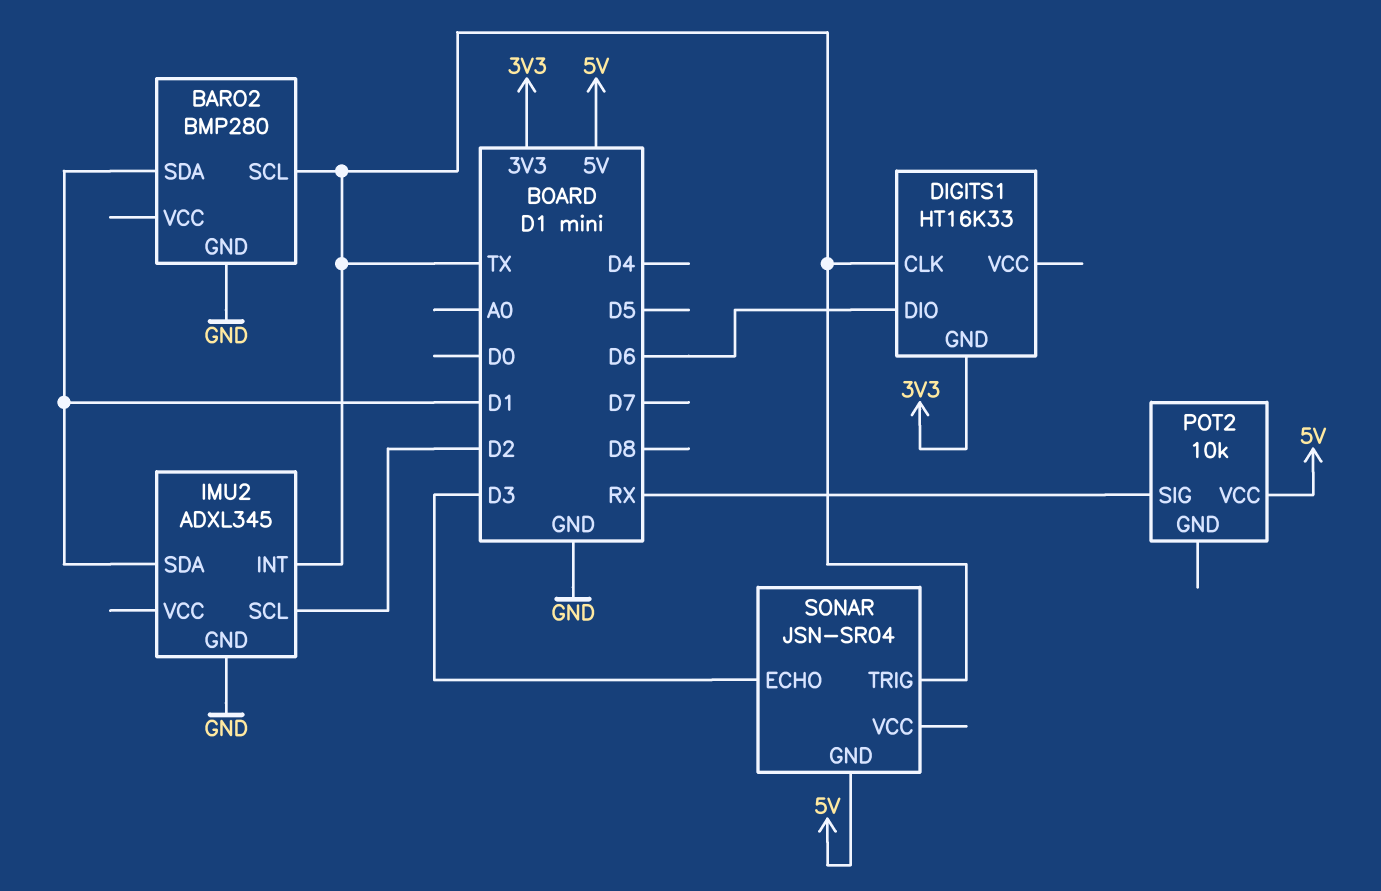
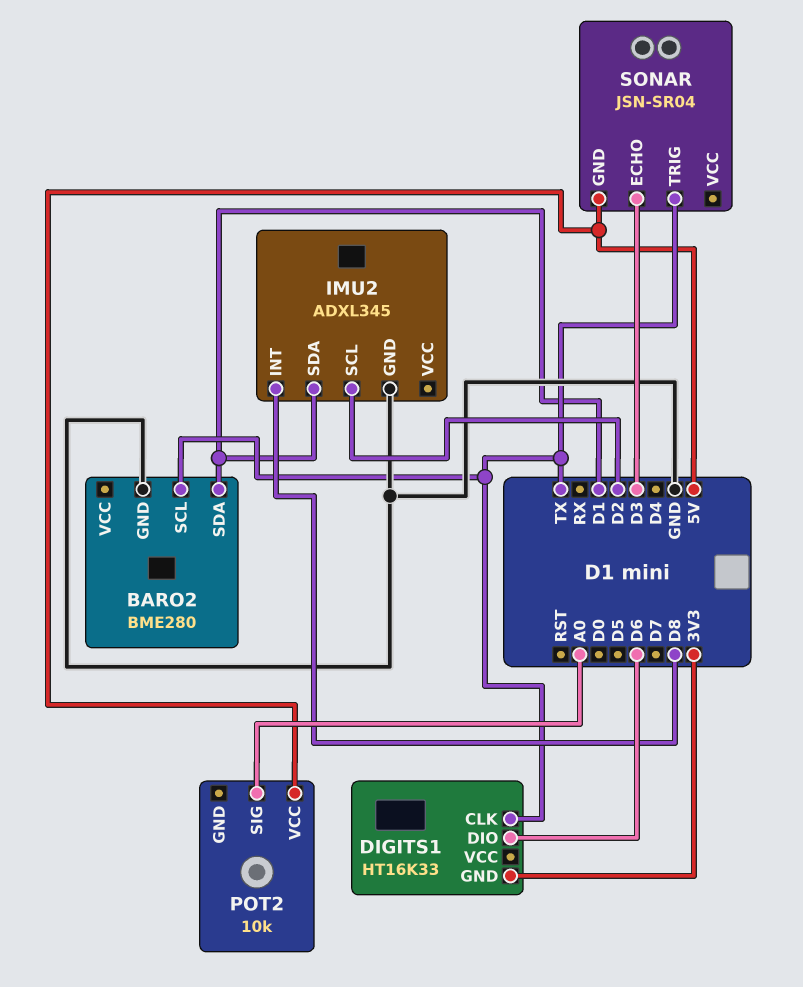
BARO2: BMP280 -> BME280
IMU2 pin INT: TX -> D8
POT2 pin SIG: RX -> A0

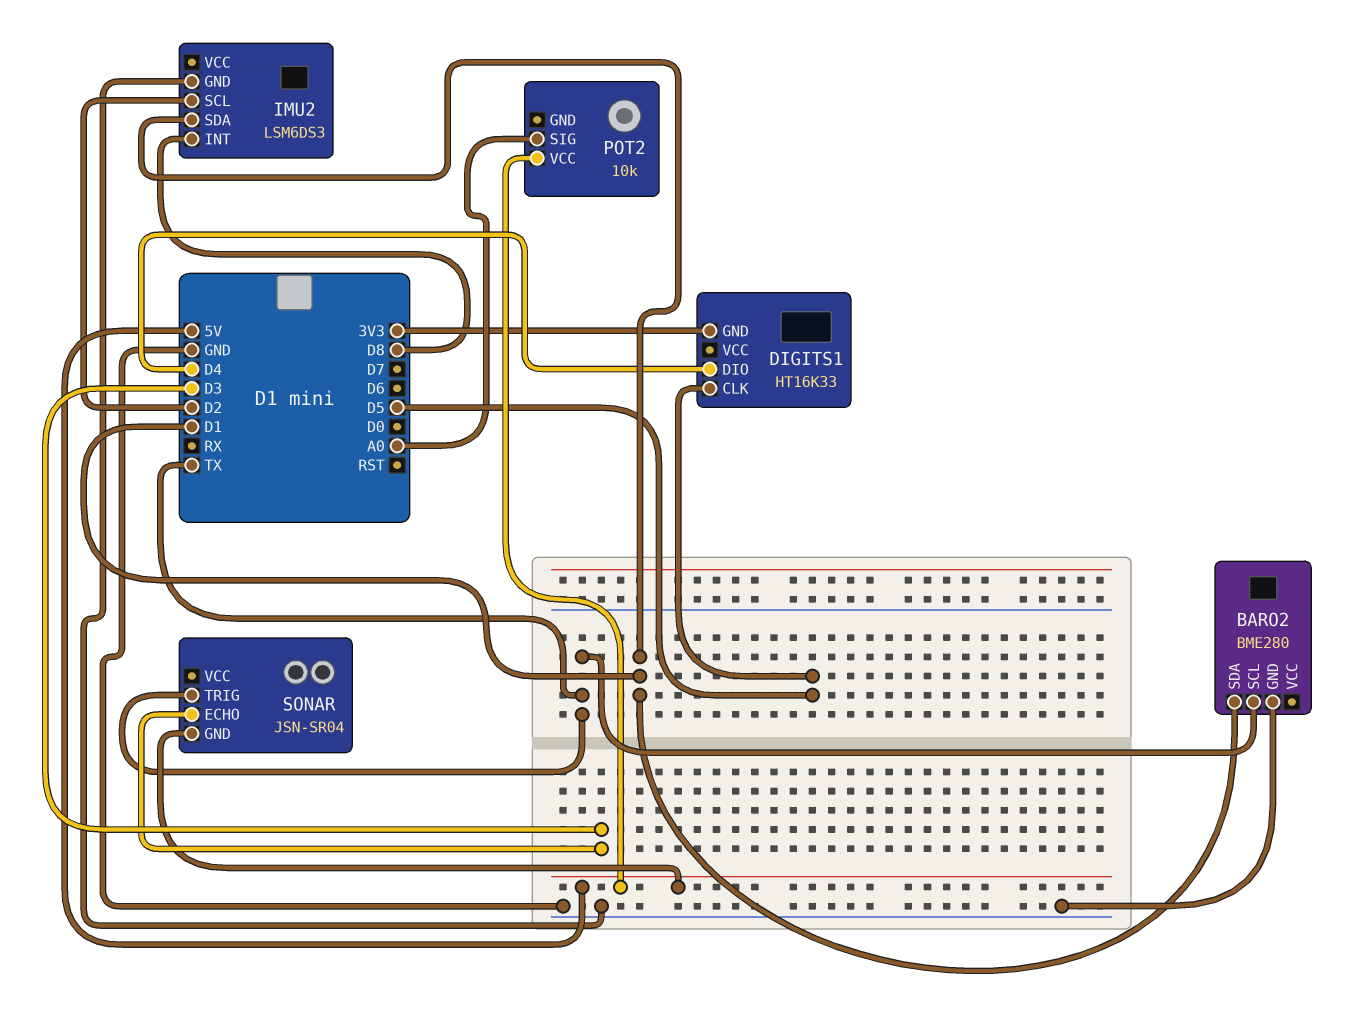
DIGITS1 pin CLK: TX -> D5
DIGITS1 pin DIO: D6 -> D4
IMU2: ADXL345 -> LSM6DS3

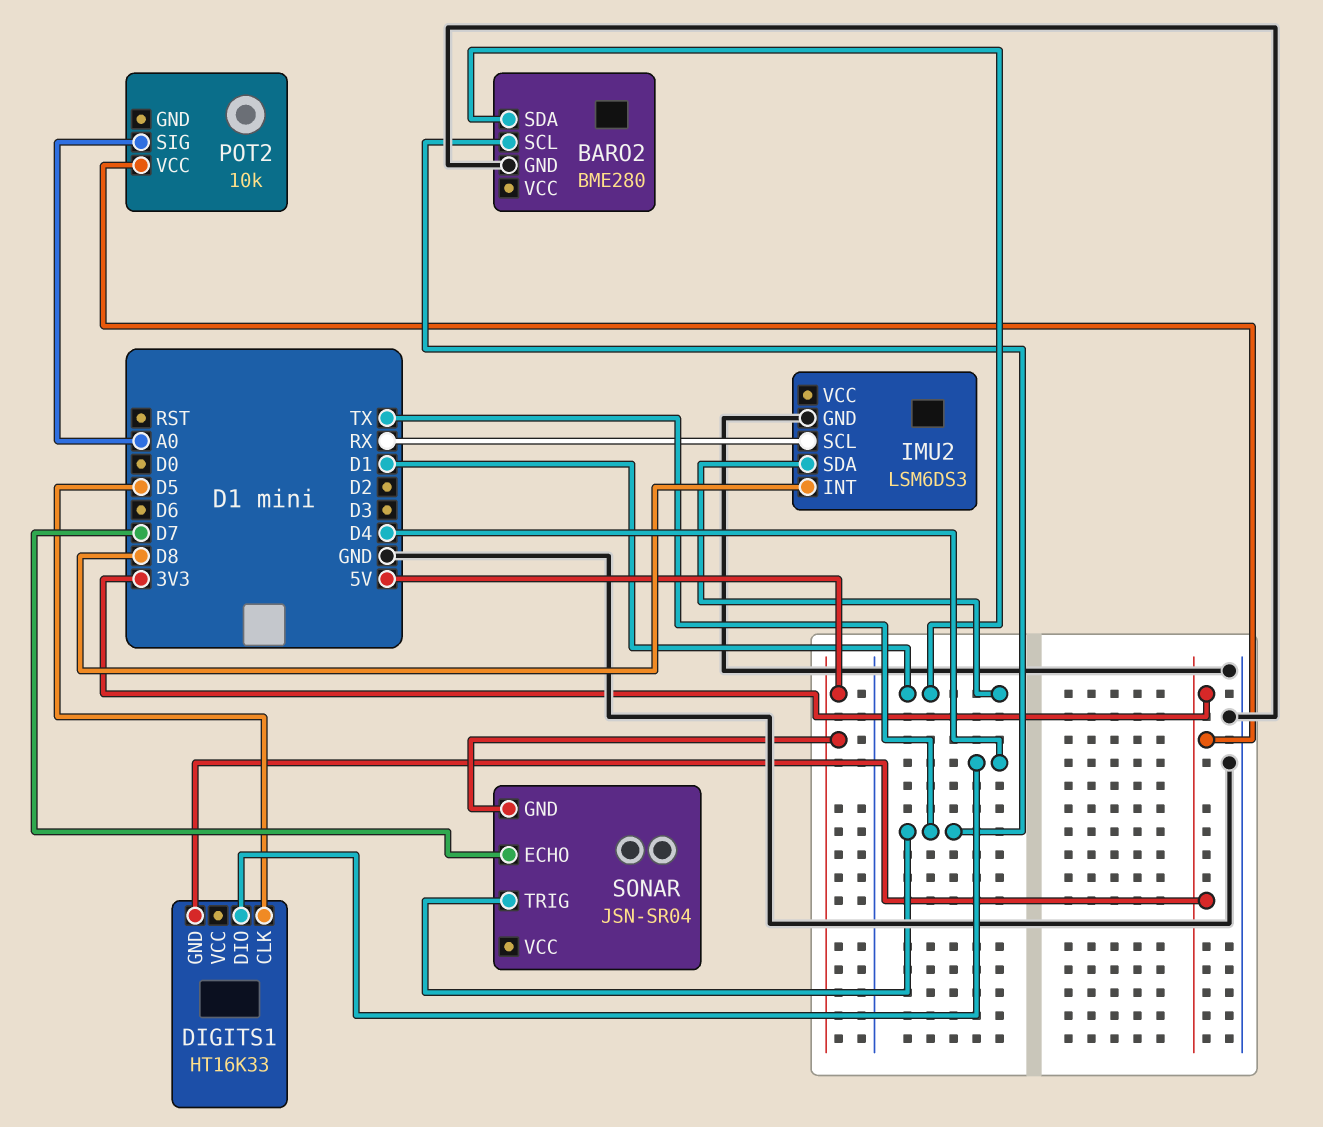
IMU2 pin SCL: D2 -> RX
POT2 pin VCC: 5V -> 3V3
SONAR pin ECHO: D3 -> D7

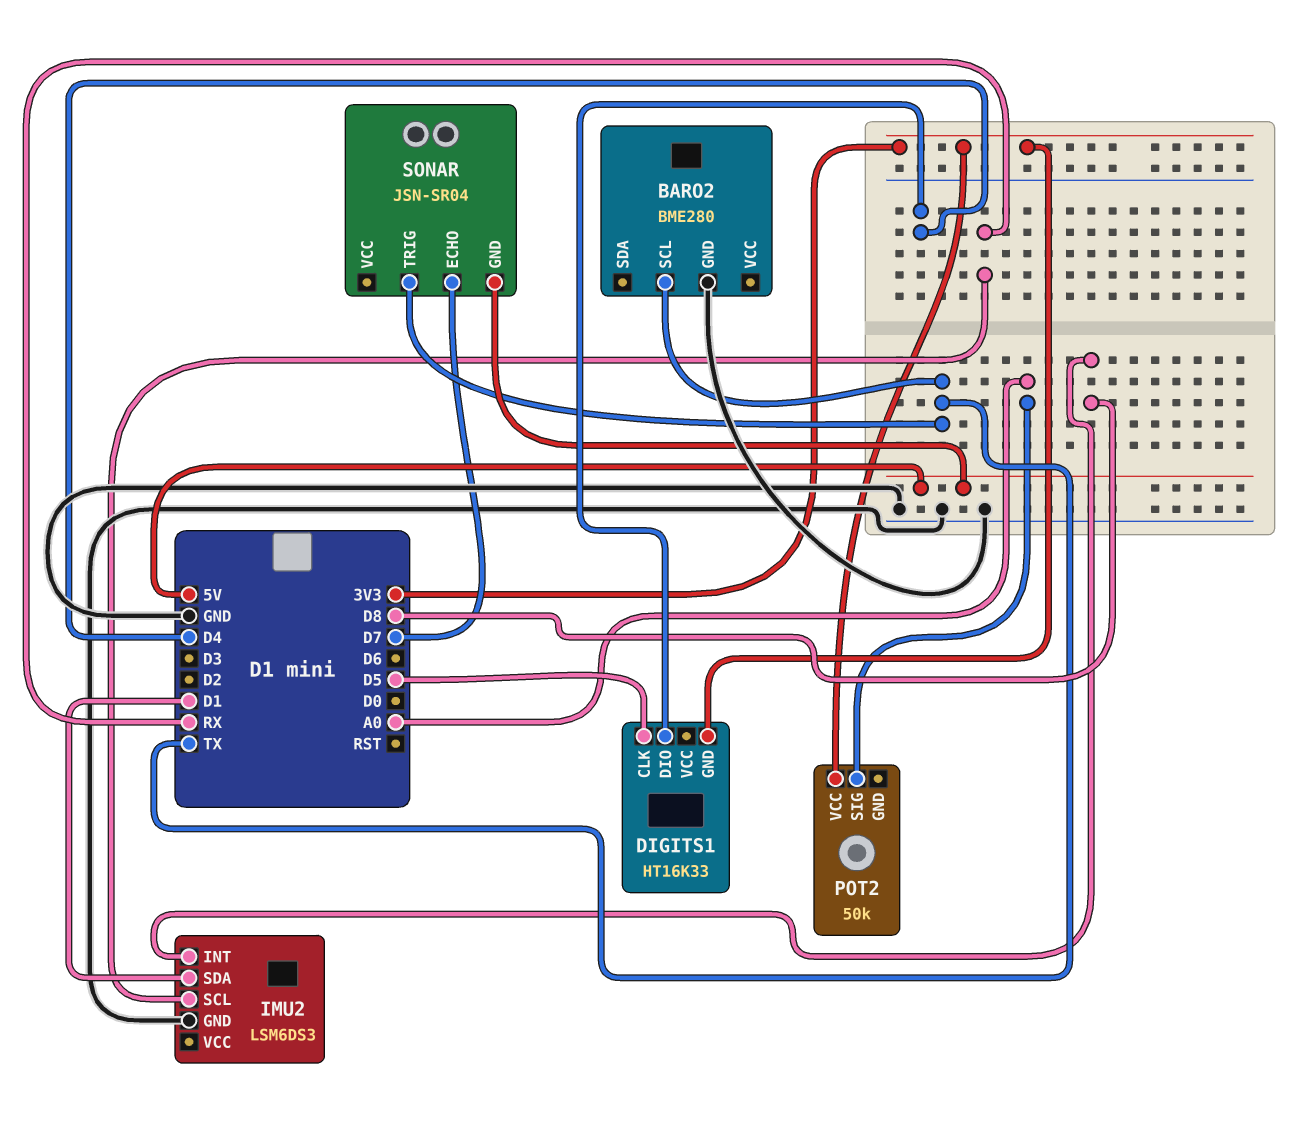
BARO2 pin SDA: D1 -> none
POT2: 10k -> 50k

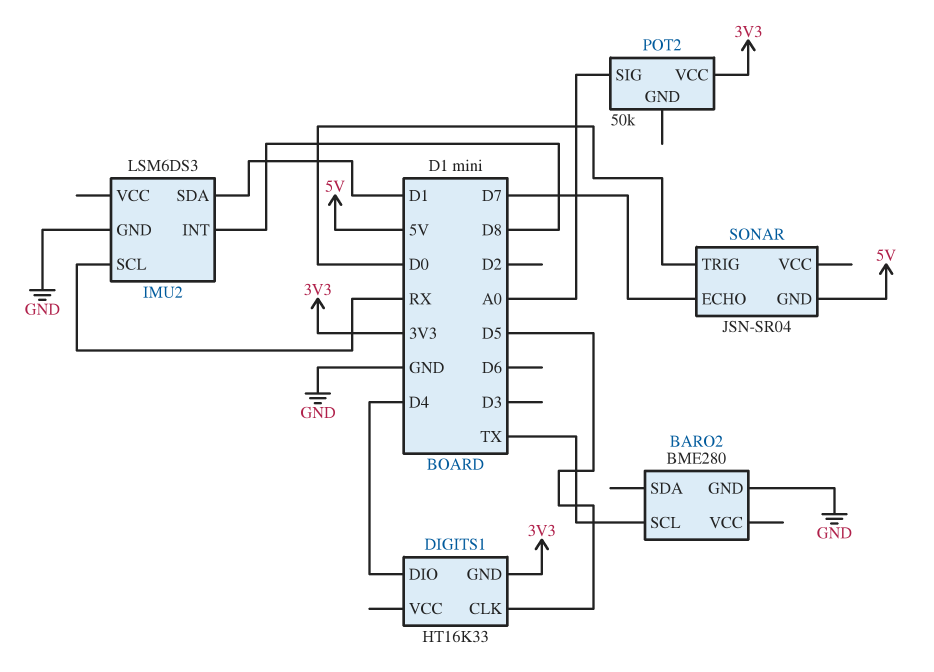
SONAR pin TRIG: TX -> D0

